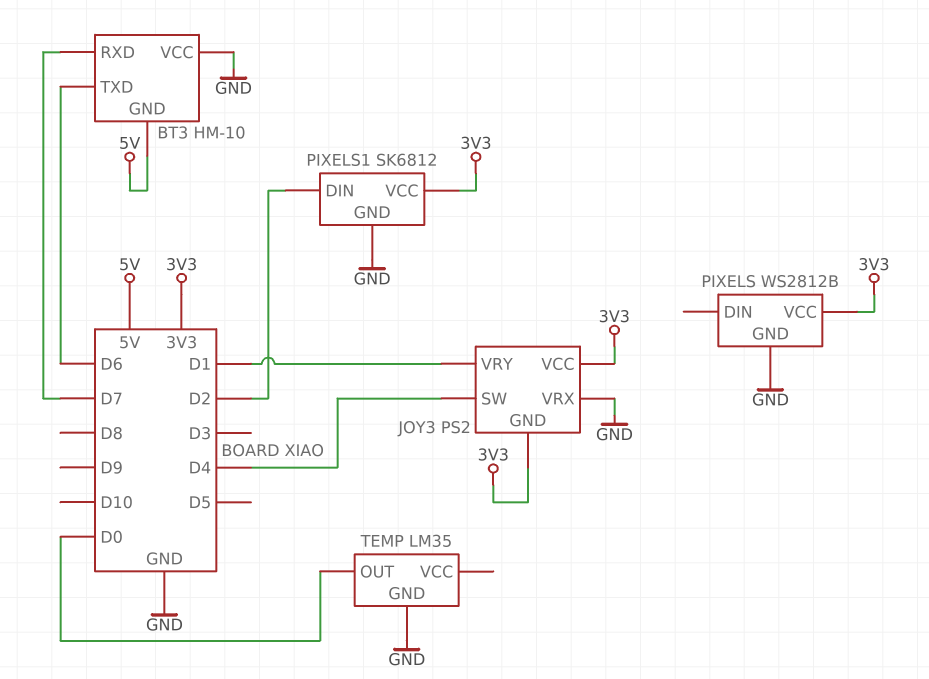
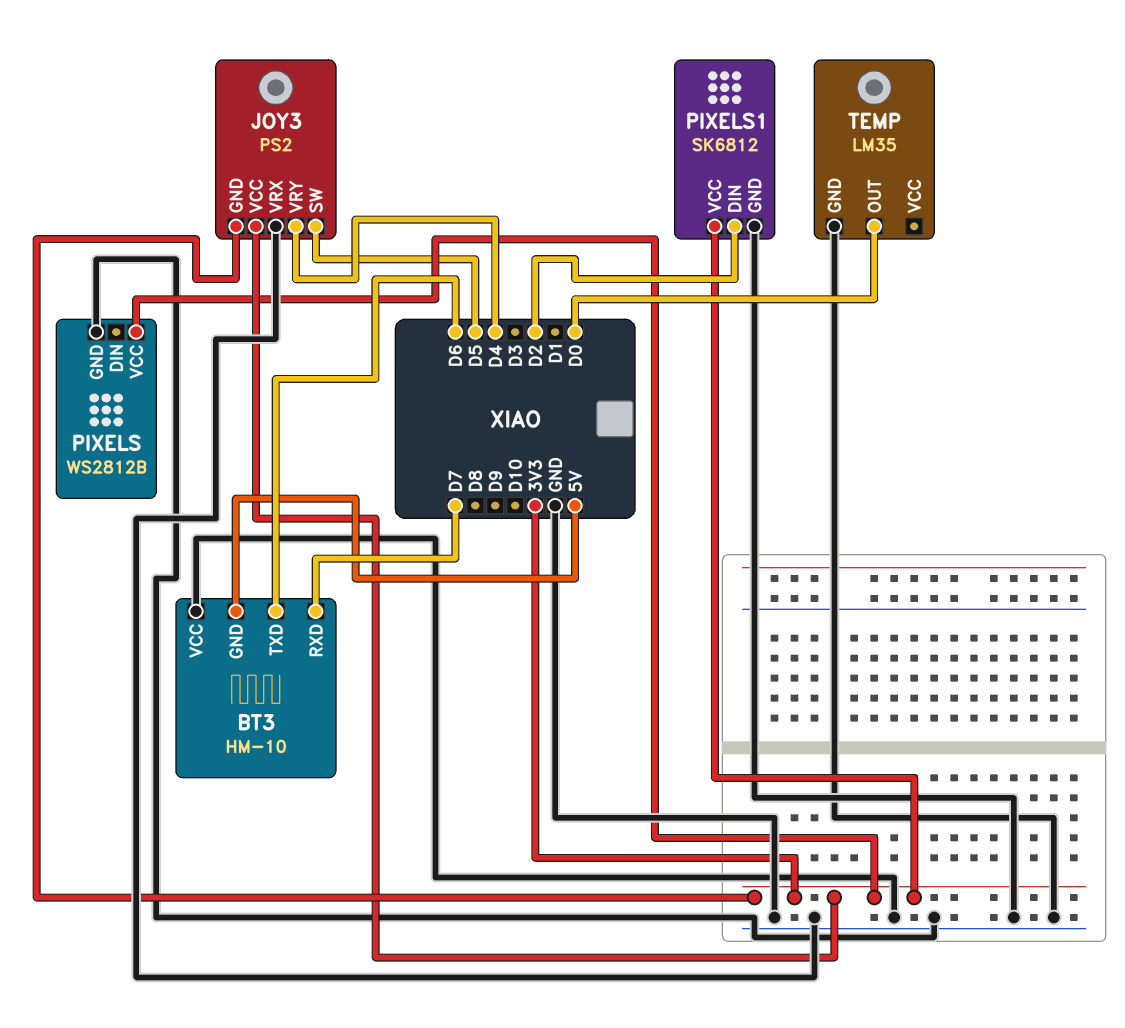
JOY3 pin SW: D4 -> D5
JOY3 pin VRY: D1 -> D4

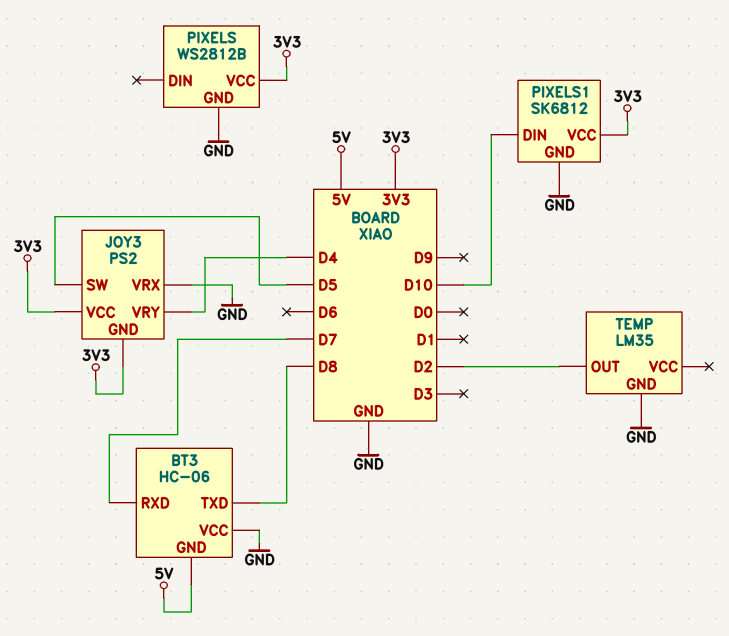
BT3: HM-10 -> HC-06
BT3 pin TXD: D6 -> D8
PIXELS1 pin DIN: D2 -> D10
TEMP pin OUT: D0 -> D2

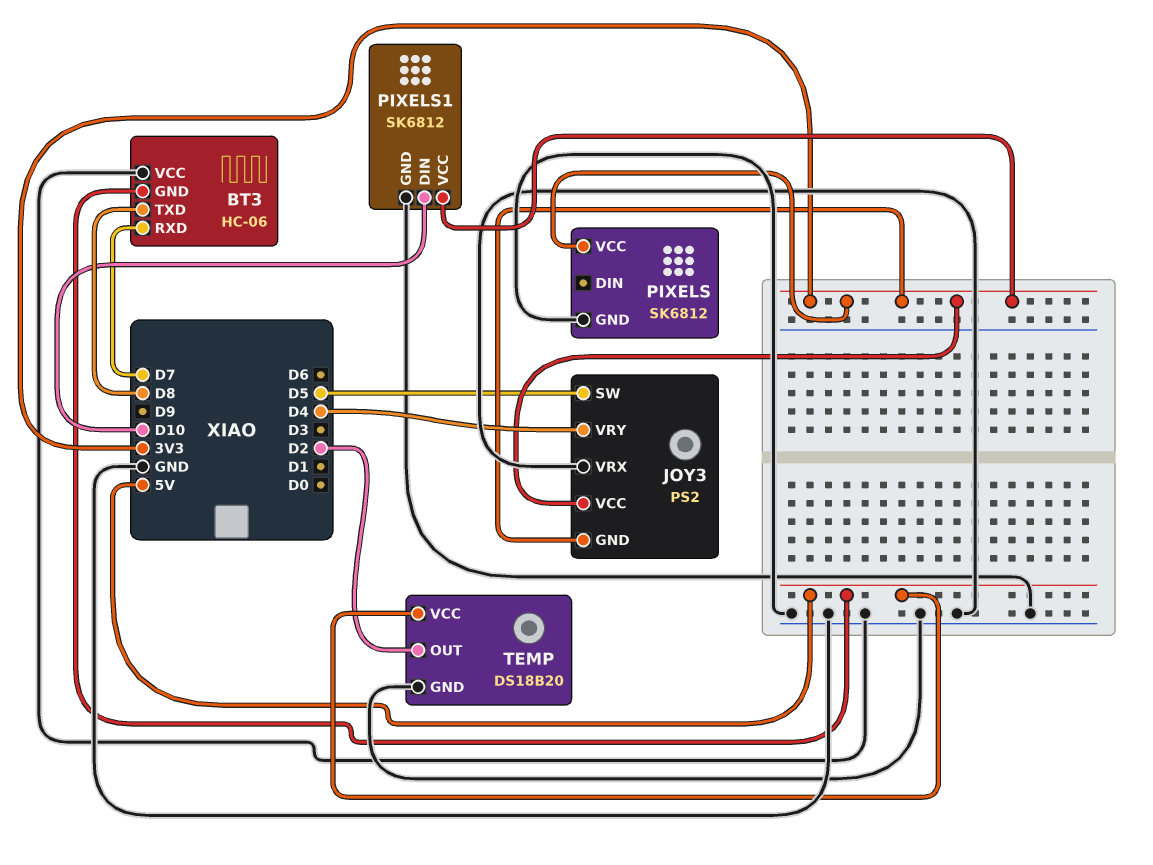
PIXELS: WS2812B -> SK6812
TEMP: LM35 -> DS18B20
TEMP pin VCC: none -> 5V

